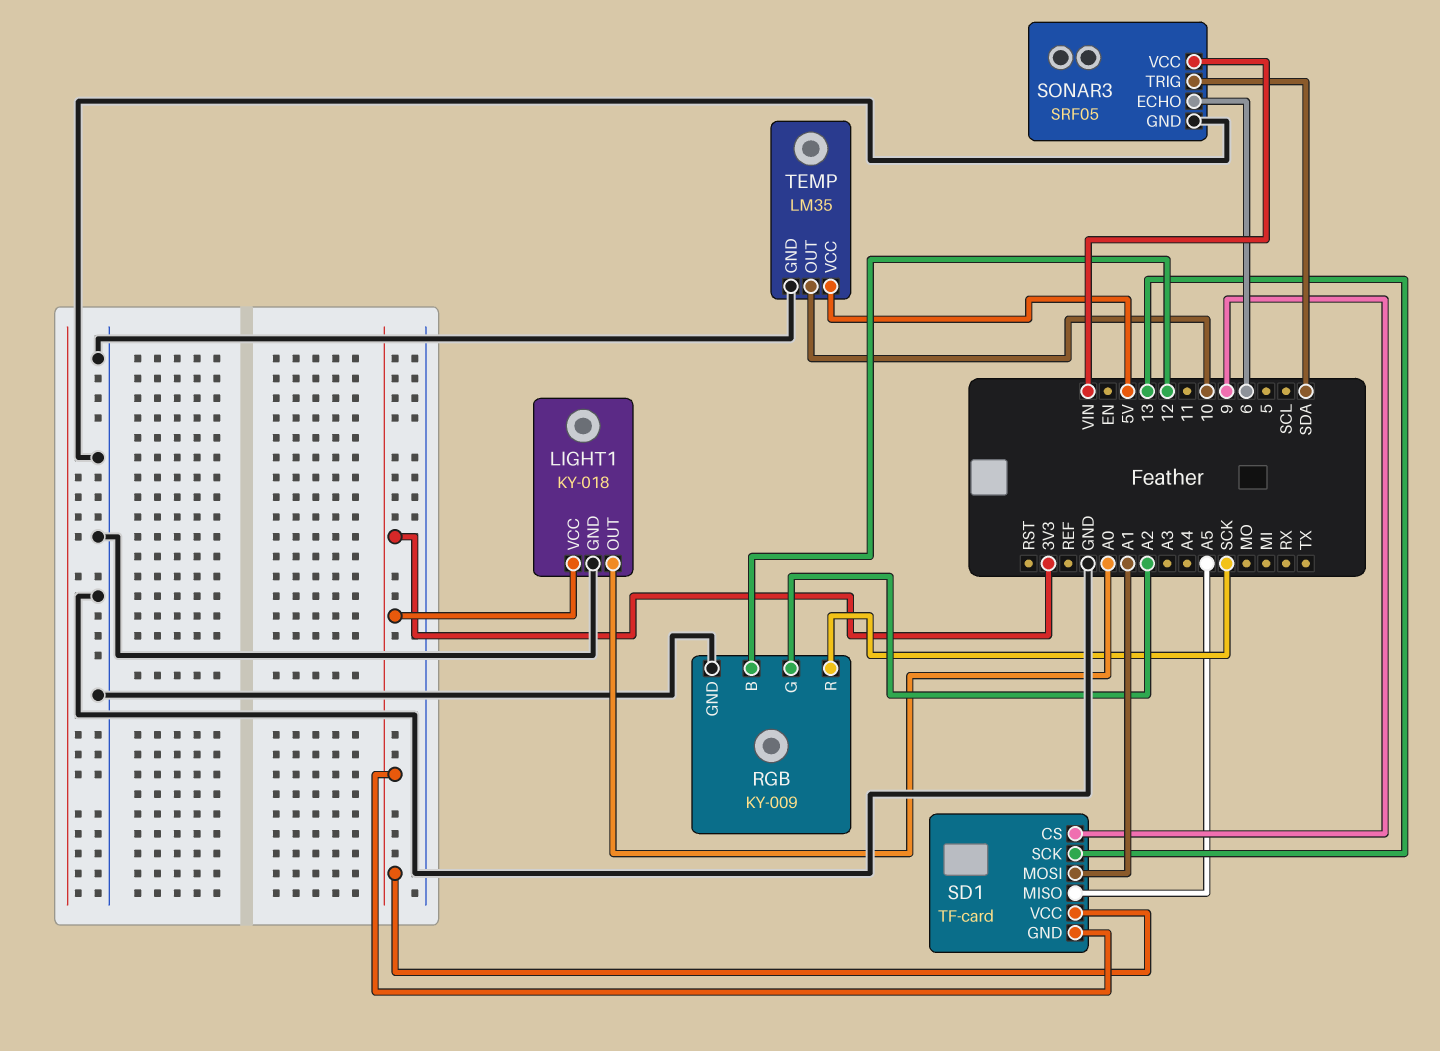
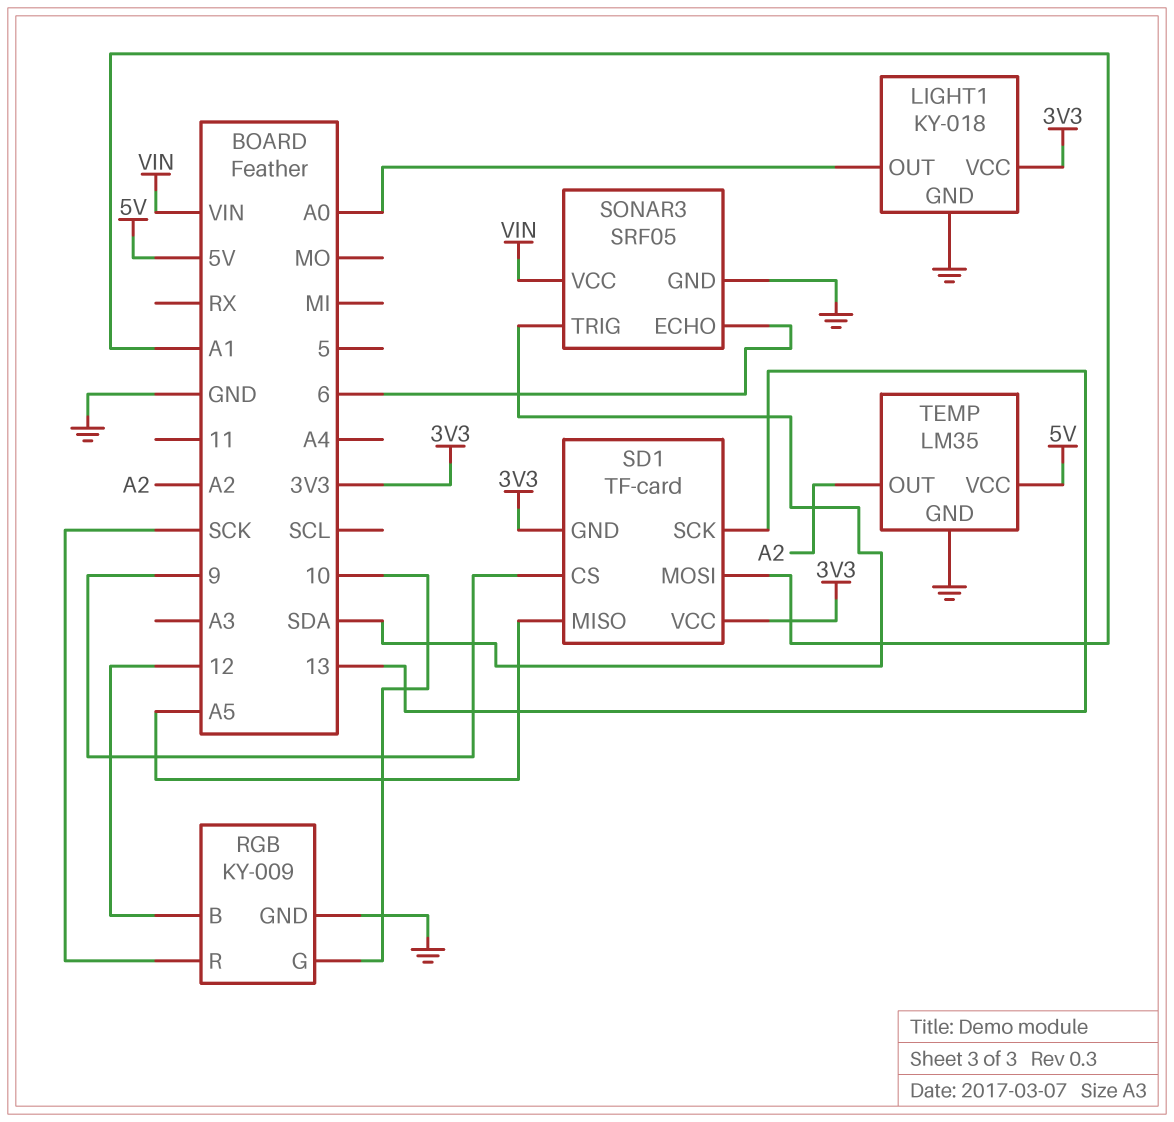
RGB pin G: A2 -> 10
TEMP pin OUT: 10 -> A2

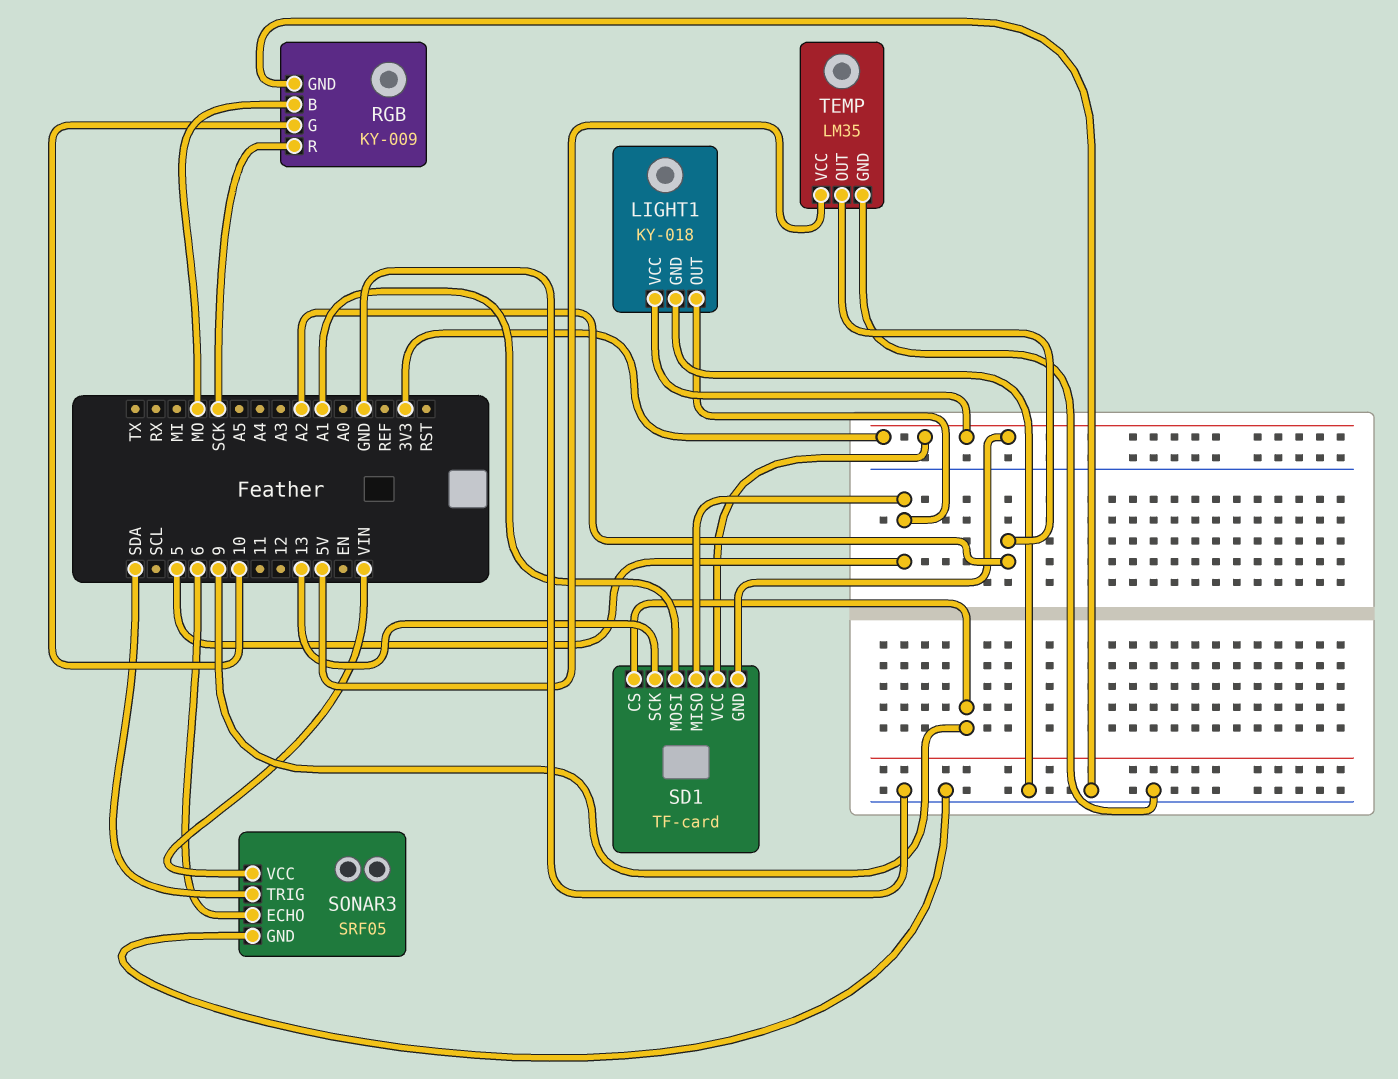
LIGHT1 pin OUT: A0 -> 5
RGB pin B: 12 -> MO
SD1 pin MISO: A5 -> 5

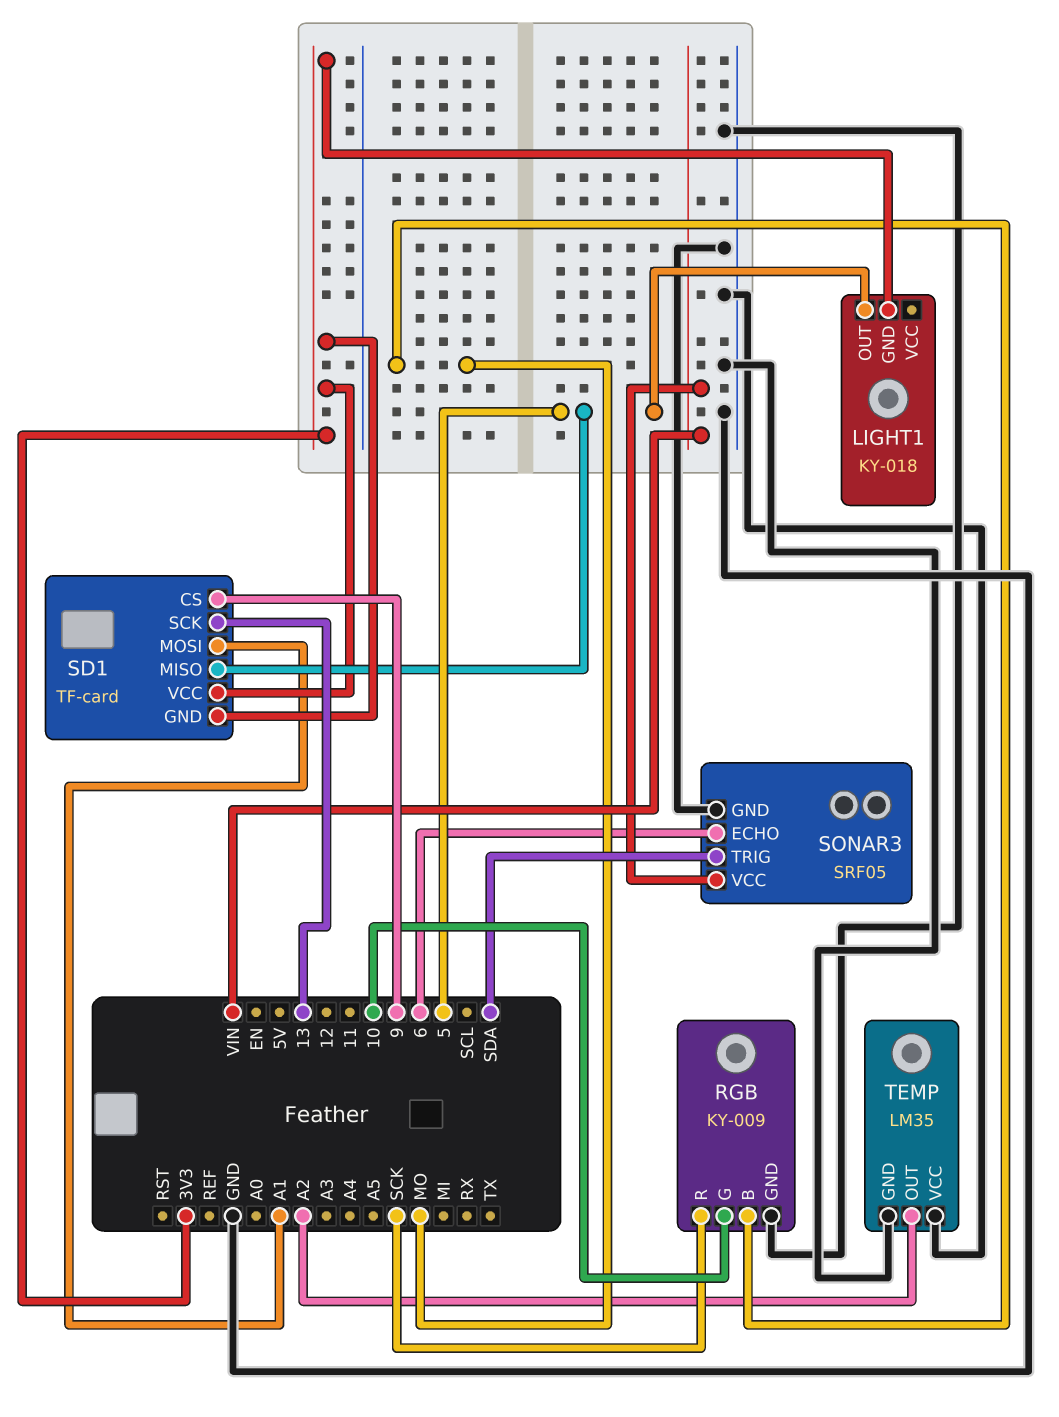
LIGHT1 pin GND: GND -> 3V3
LIGHT1 pin VCC: 3V3 -> none
TEMP pin VCC: 5V -> GND

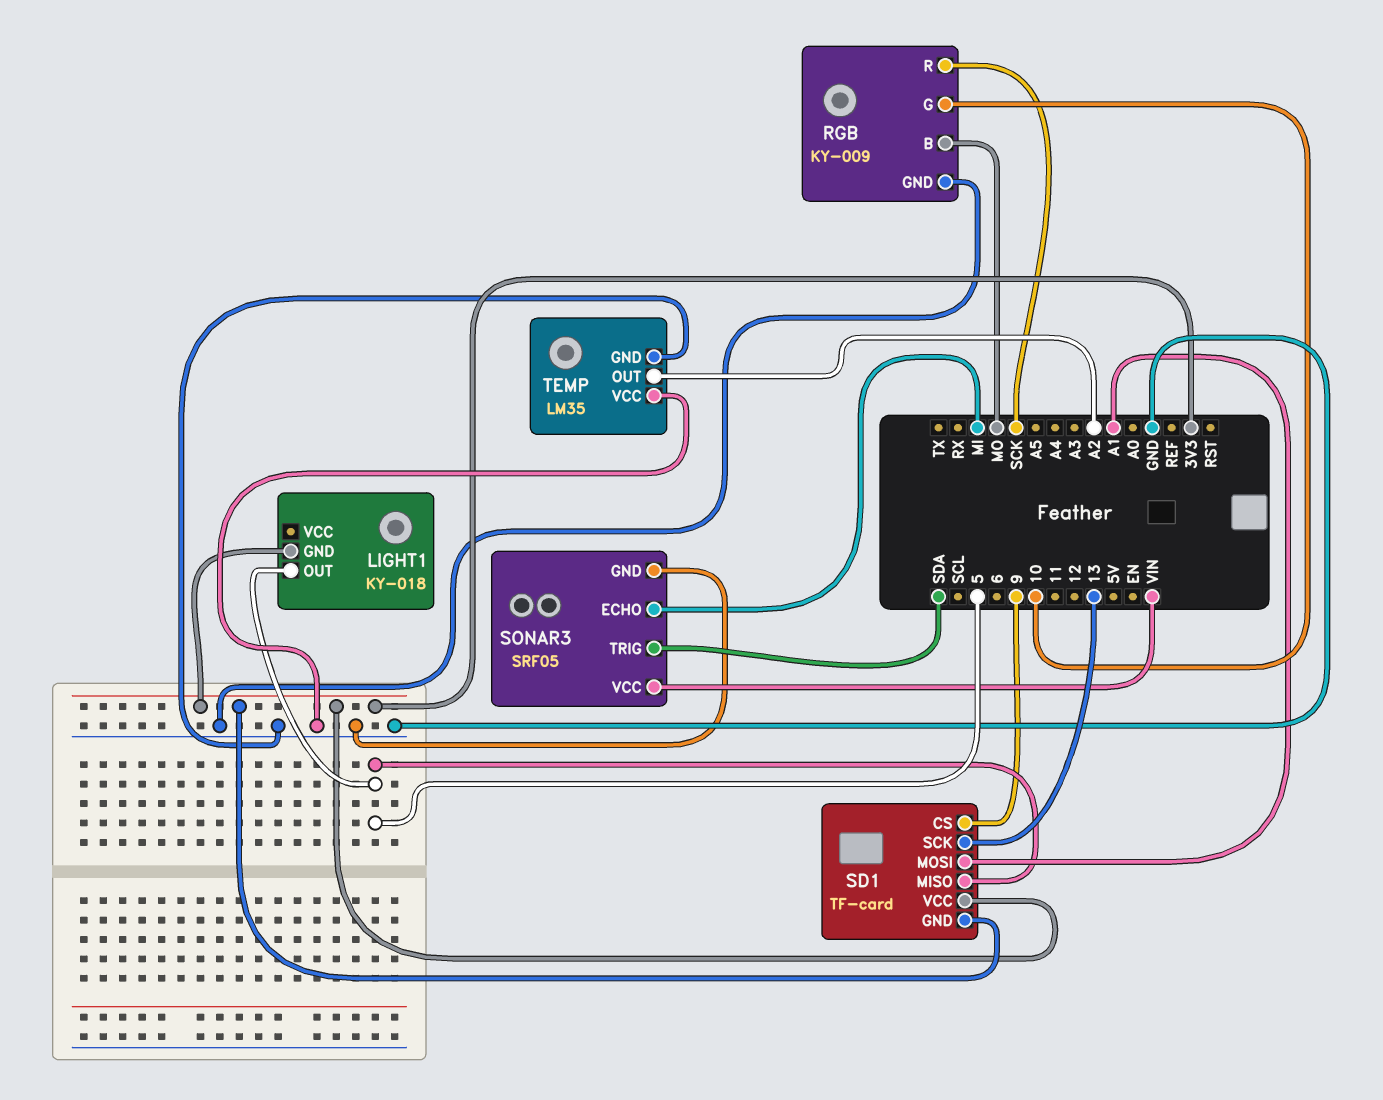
SONAR3 pin ECHO: 6 -> MI

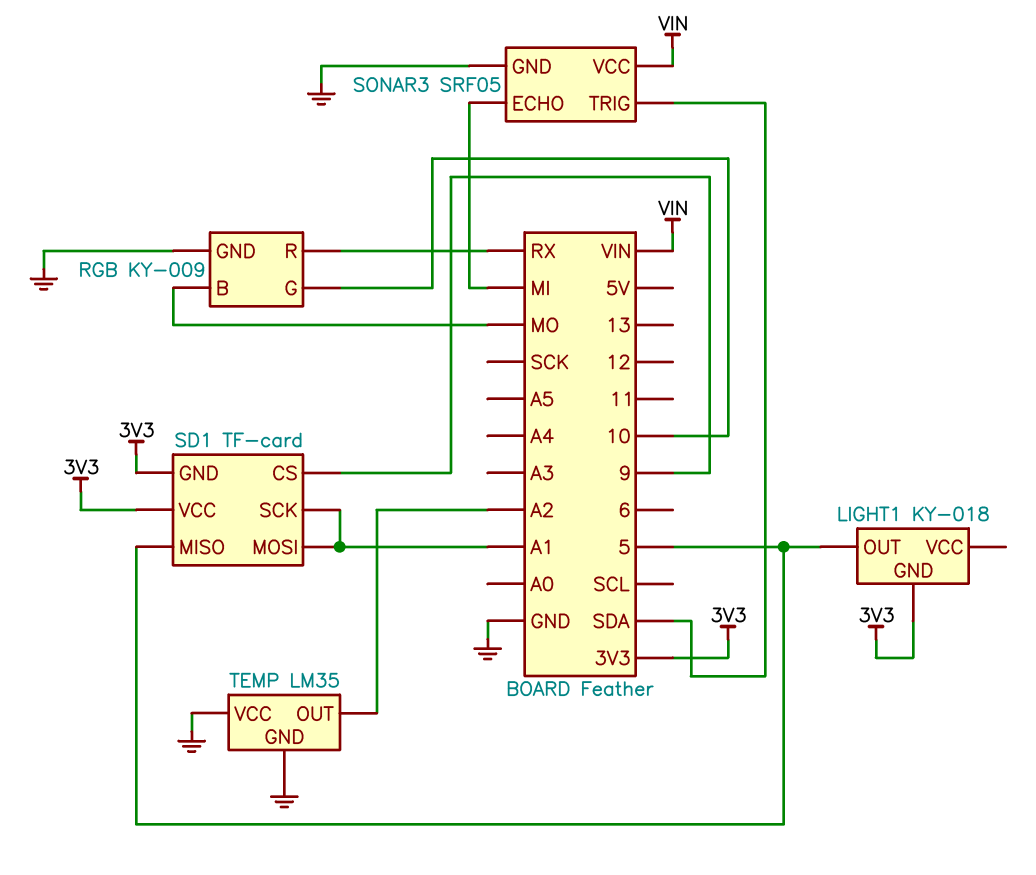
RGB pin R: SCK -> RX
SD1 pin SCK: 13 -> A1

